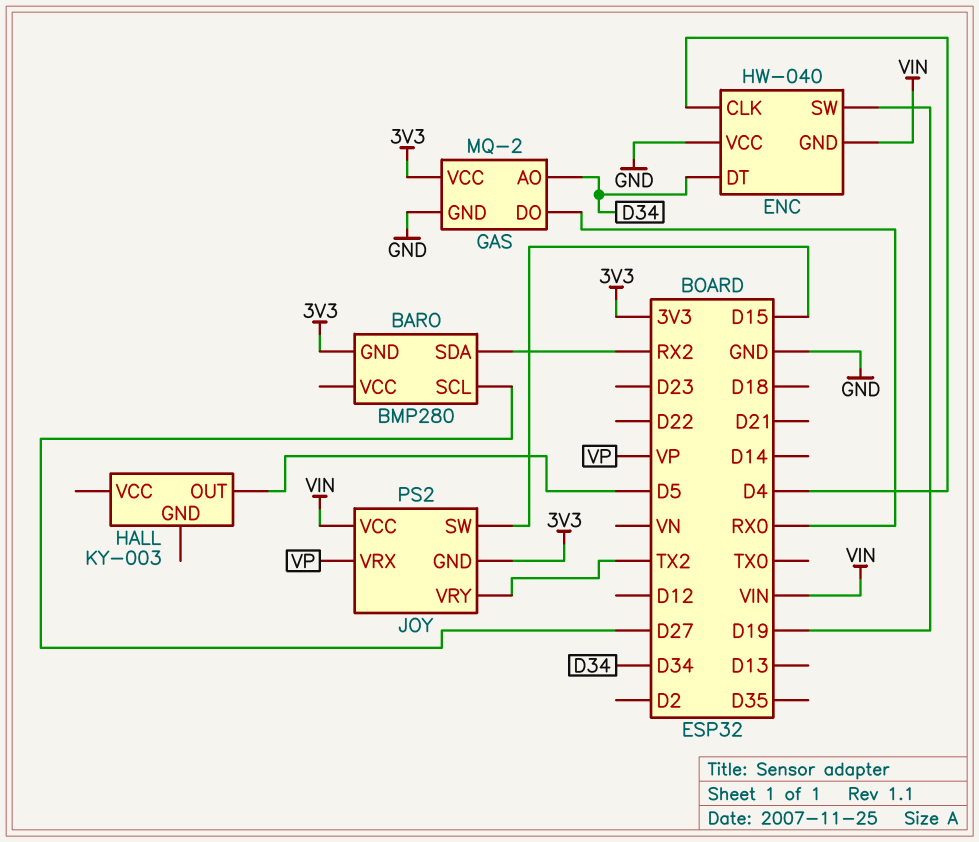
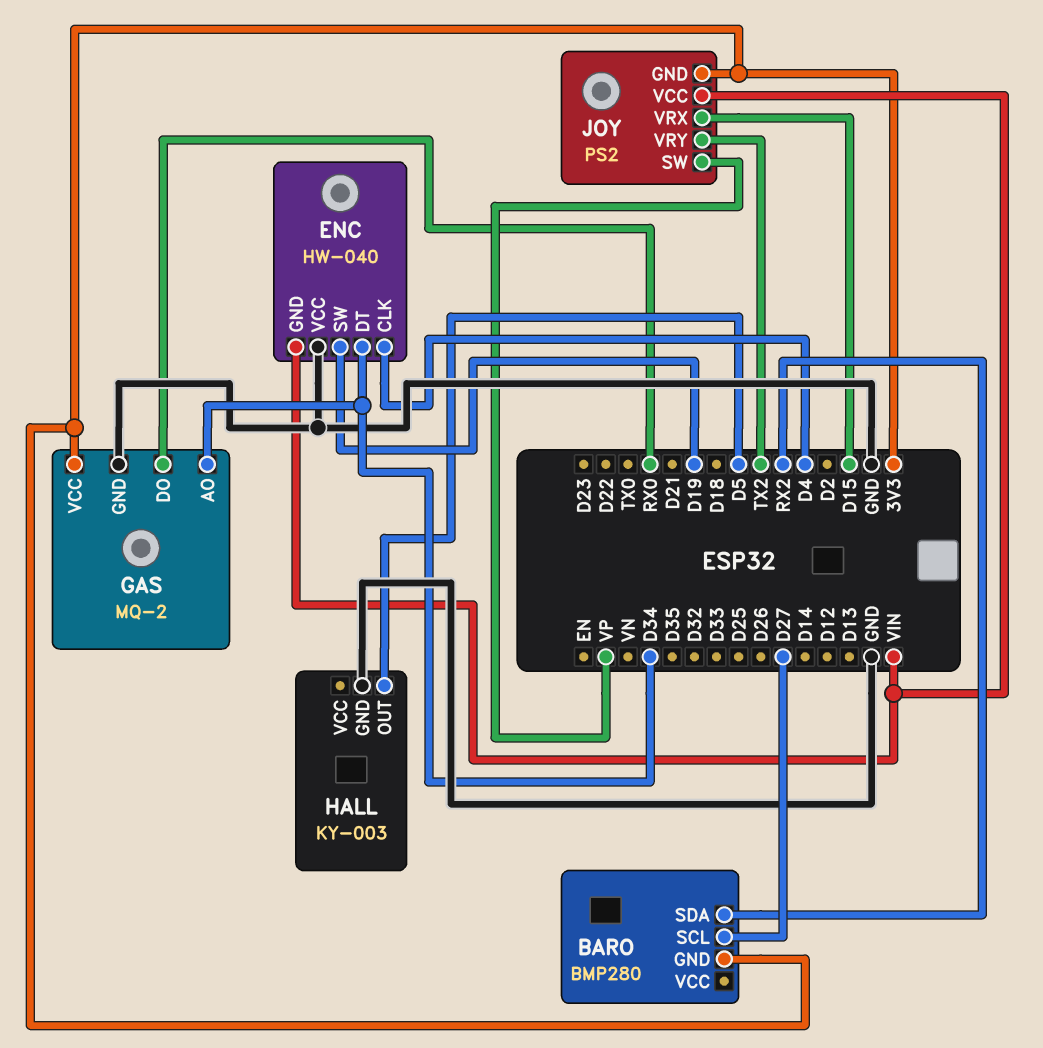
HALL pin GND: none -> GND
JOY pin SW: D15 -> VP
JOY pin VRX: VP -> D15

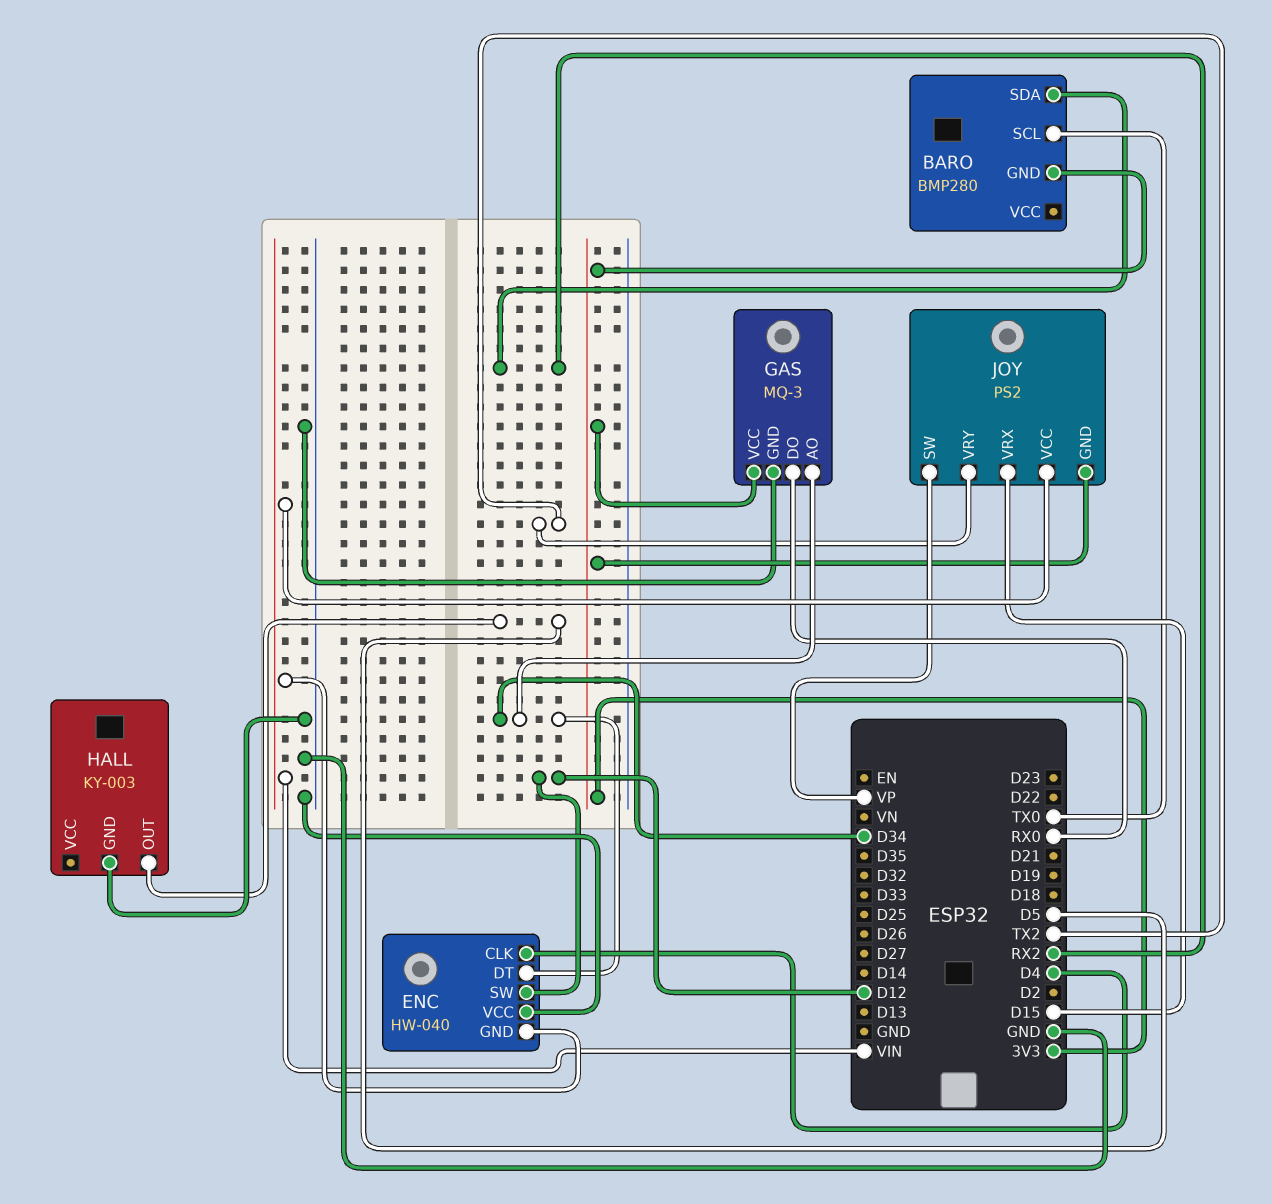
BARO pin SCL: D27 -> TX0
ENC pin SW: D19 -> D12
GAS: MQ-2 -> MQ-3

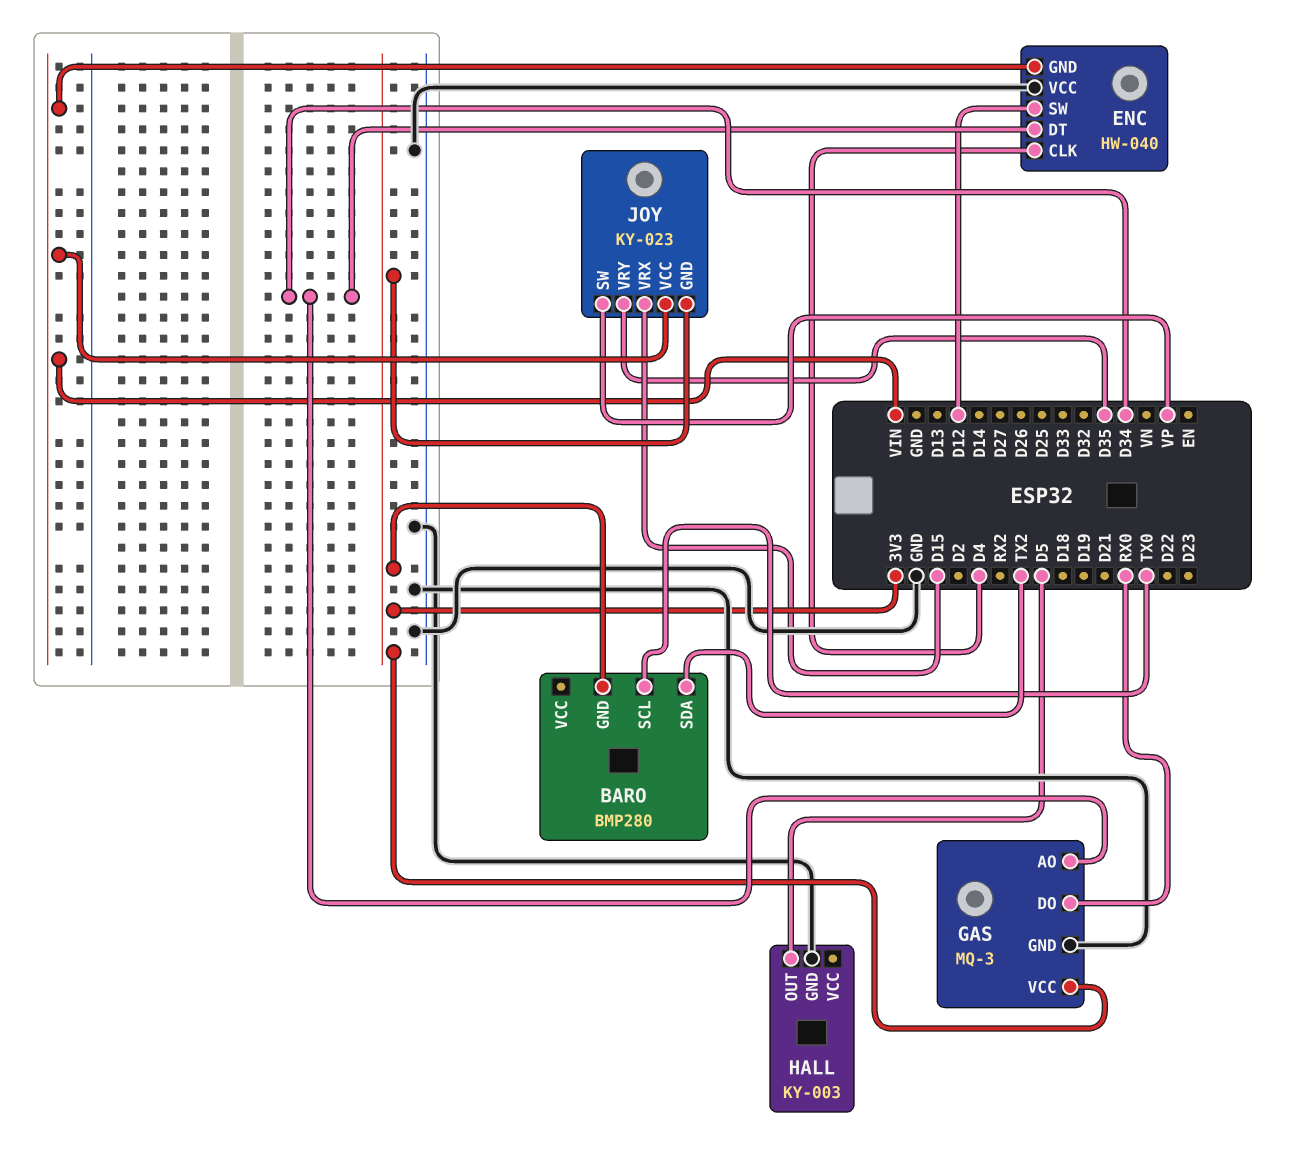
BARO pin SDA: RX2 -> TX2
JOY: PS2 -> KY-023
JOY pin VRY: TX2 -> D35

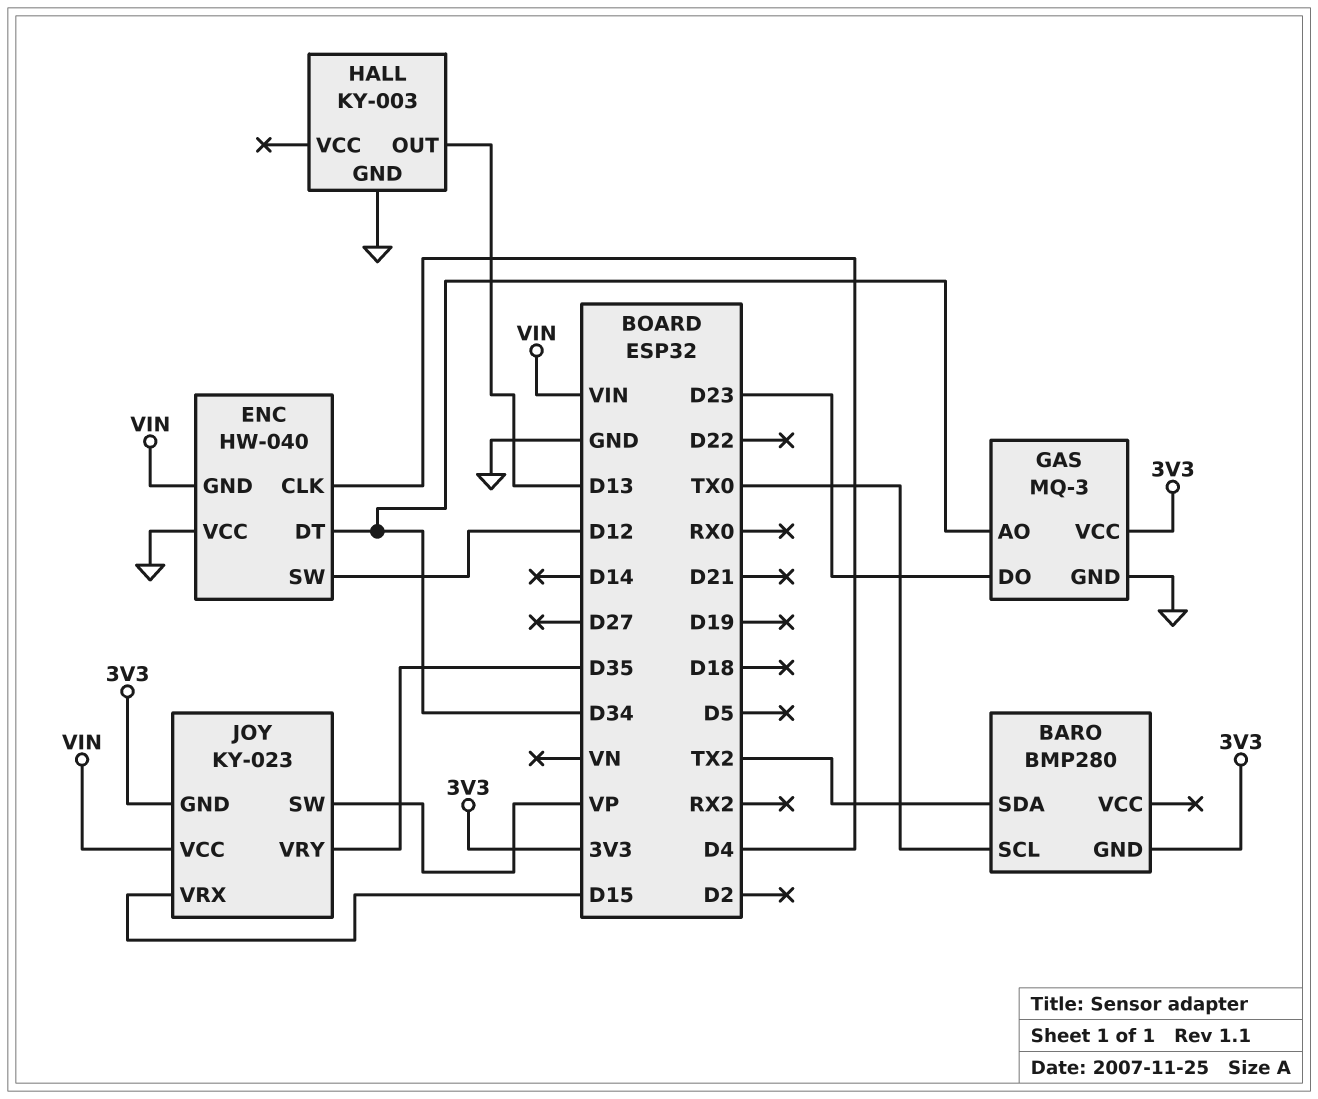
GAS pin DO: RX0 -> D23
HALL pin OUT: D5 -> D13

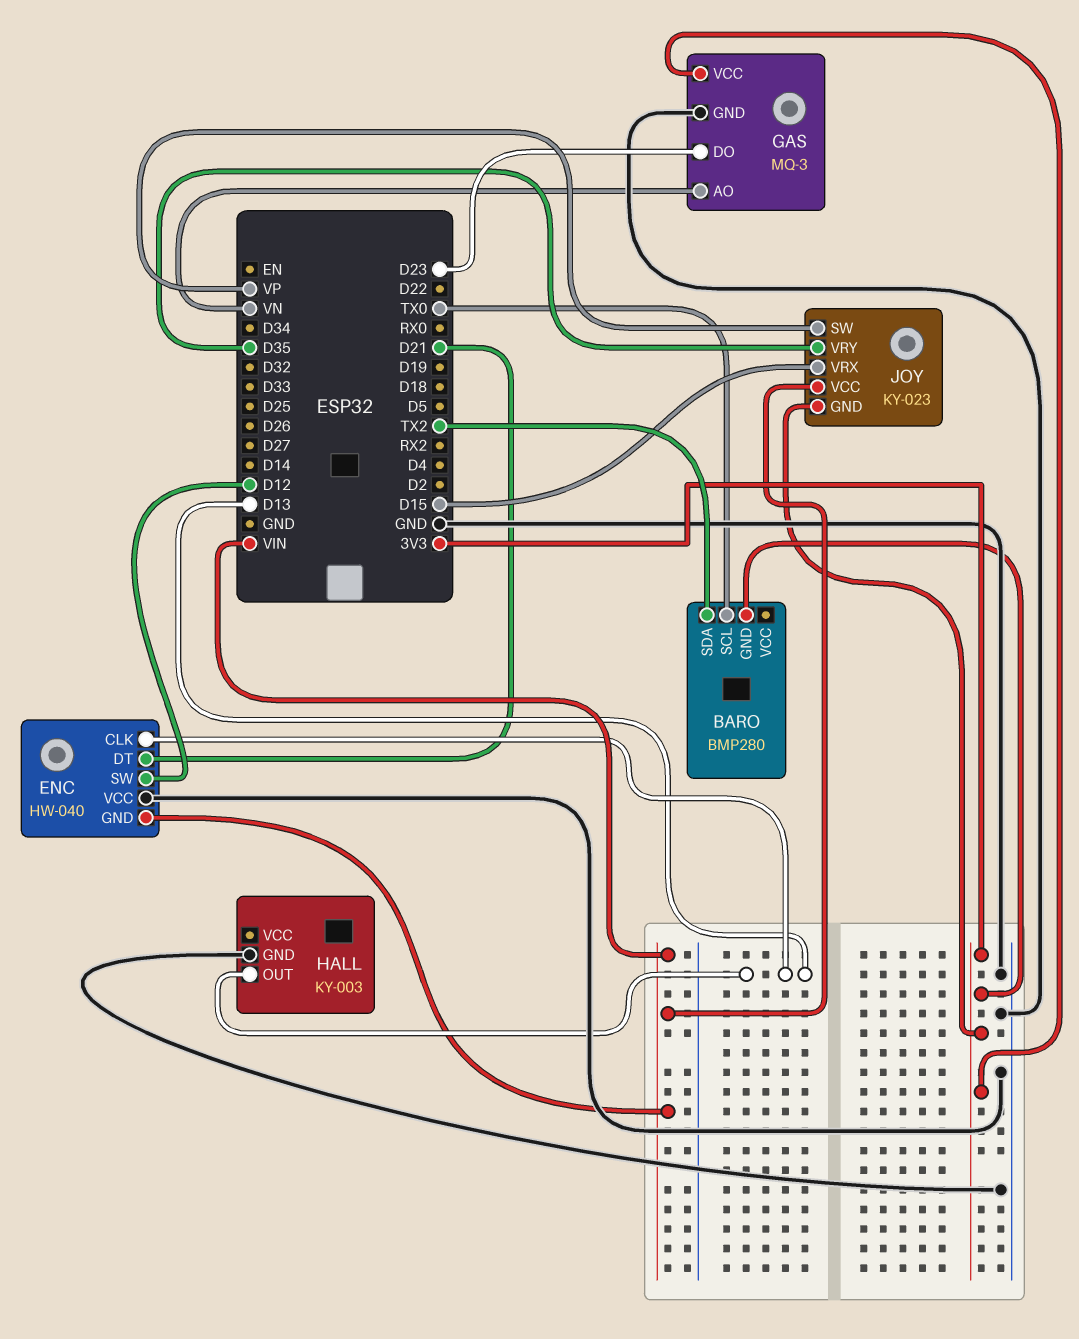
ENC pin CLK: D4 -> D13
ENC pin DT: D34 -> D21
GAS pin AO: D34 -> VN

